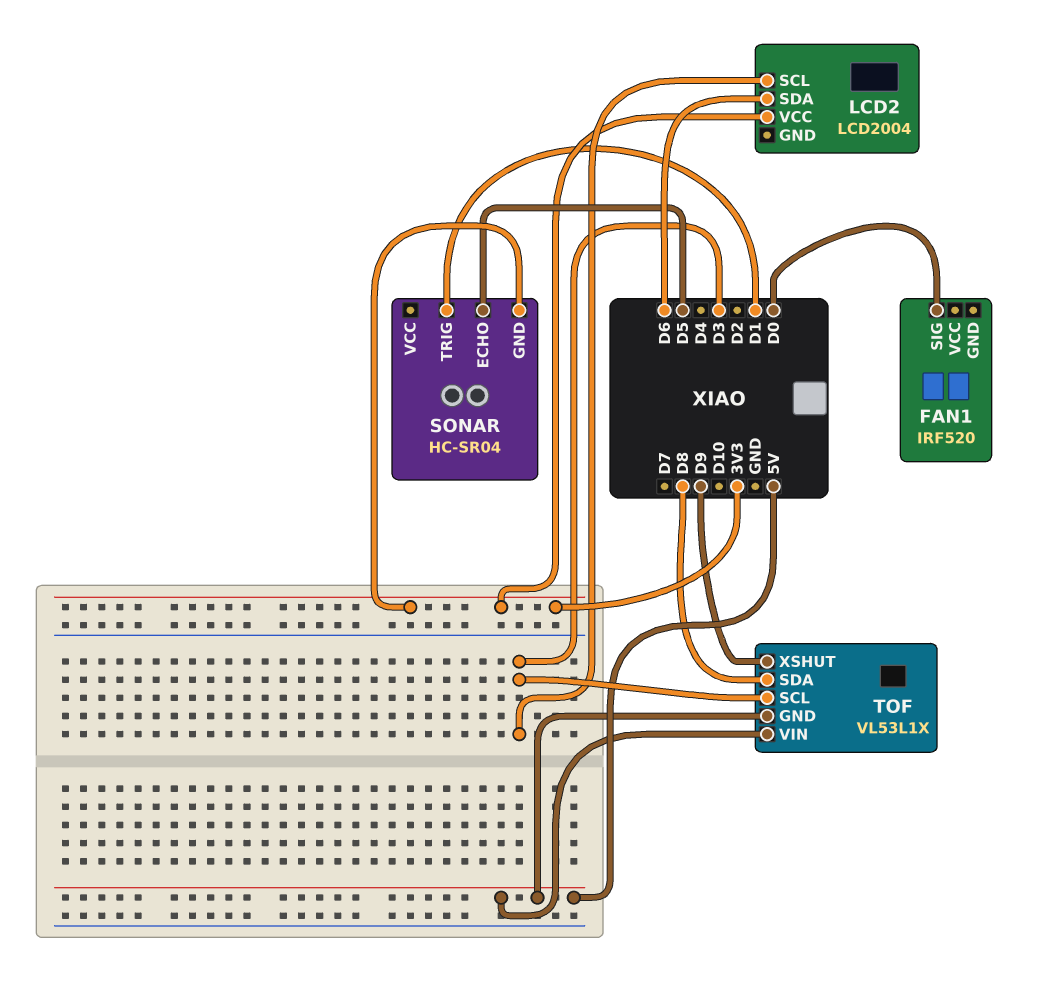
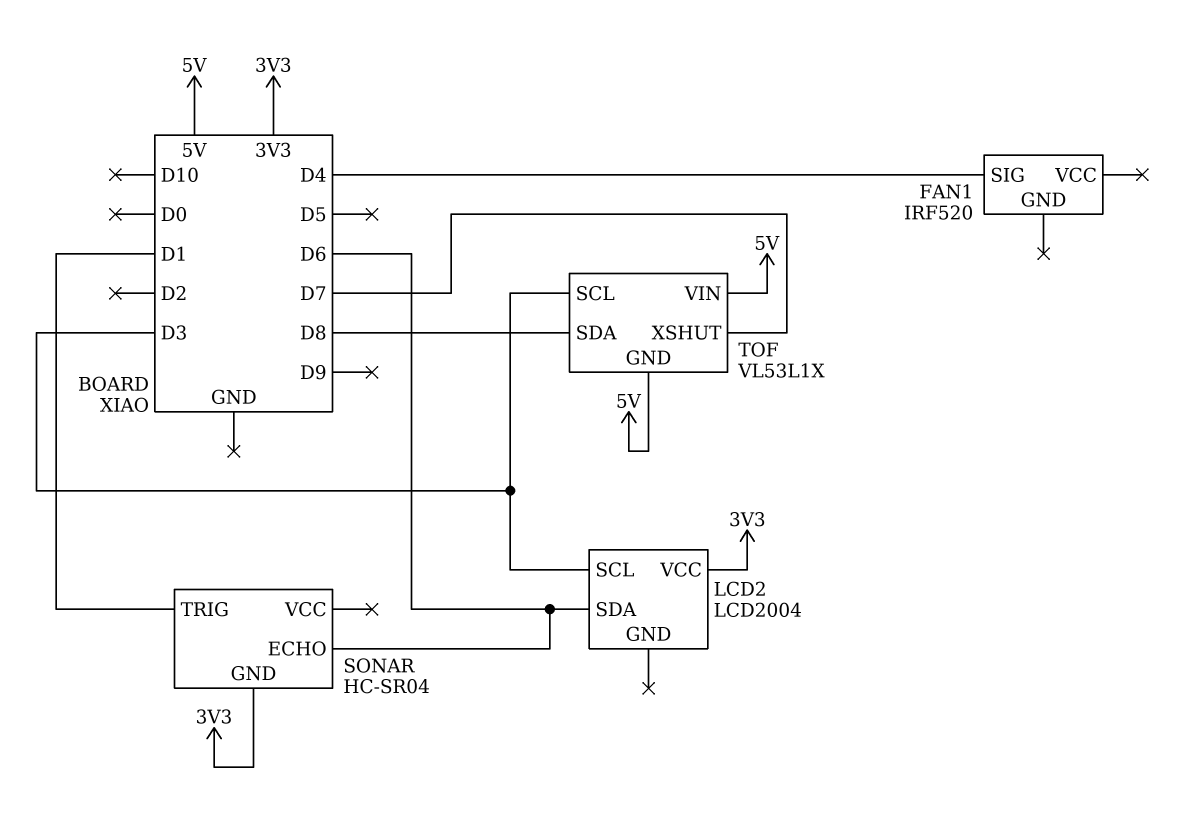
FAN1 pin SIG: D0 -> D4
SONAR pin ECHO: D5 -> D6
TOF pin XSHUT: D9 -> D7

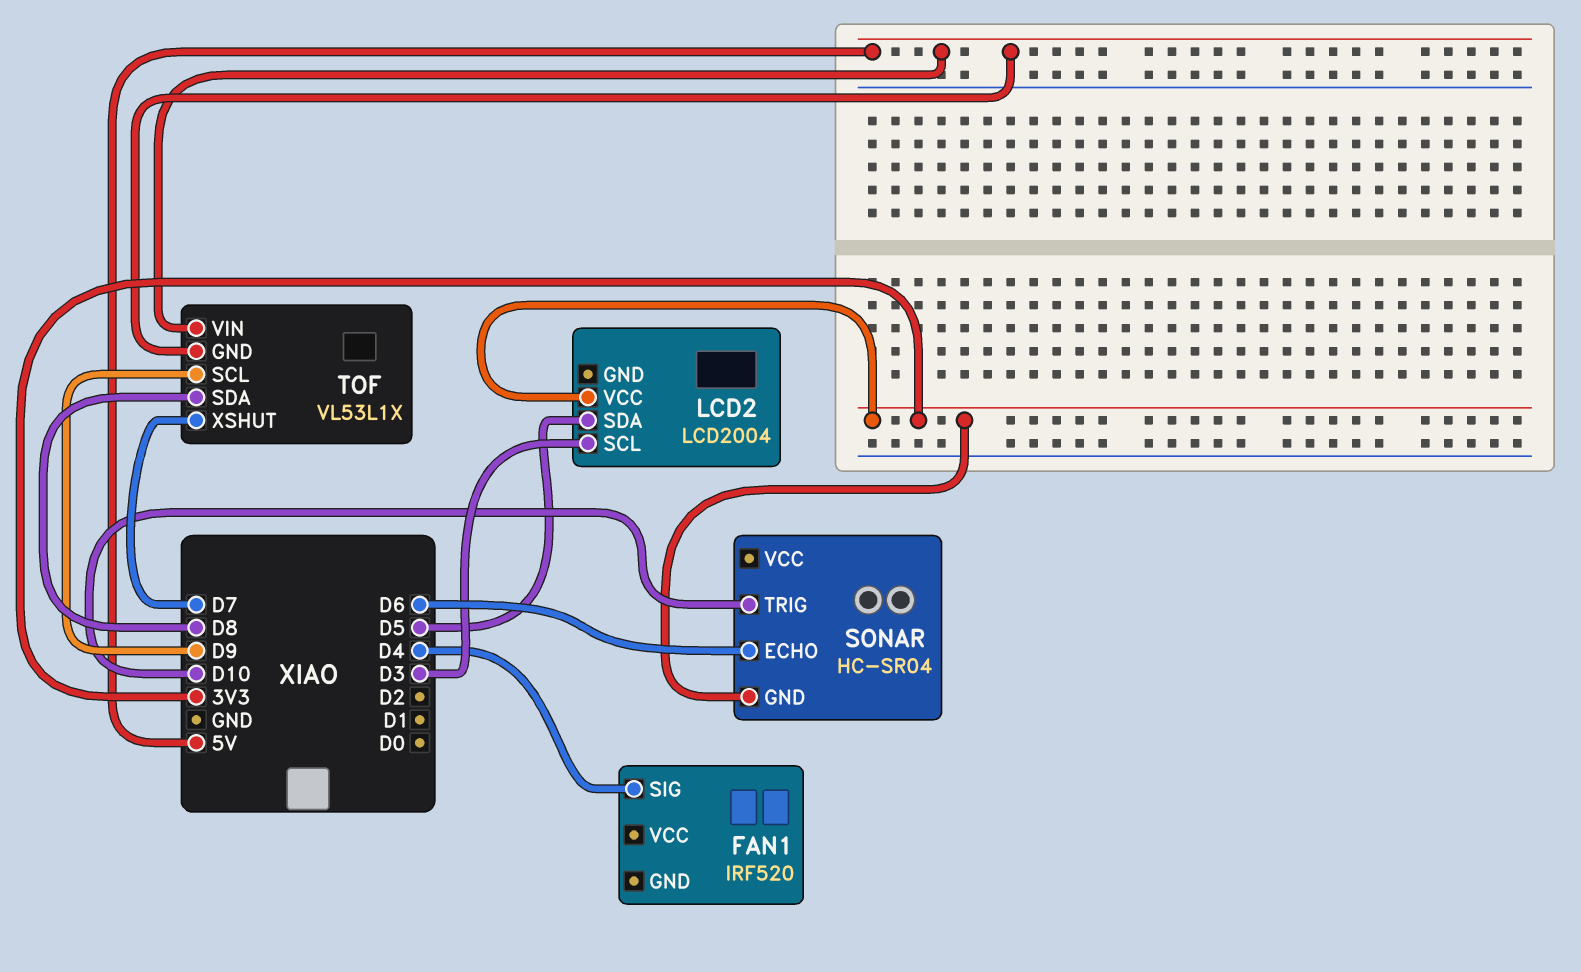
LCD2 pin SDA: D6 -> D5
SONAR pin TRIG: D1 -> D10
TOF pin SCL: D3 -> D9

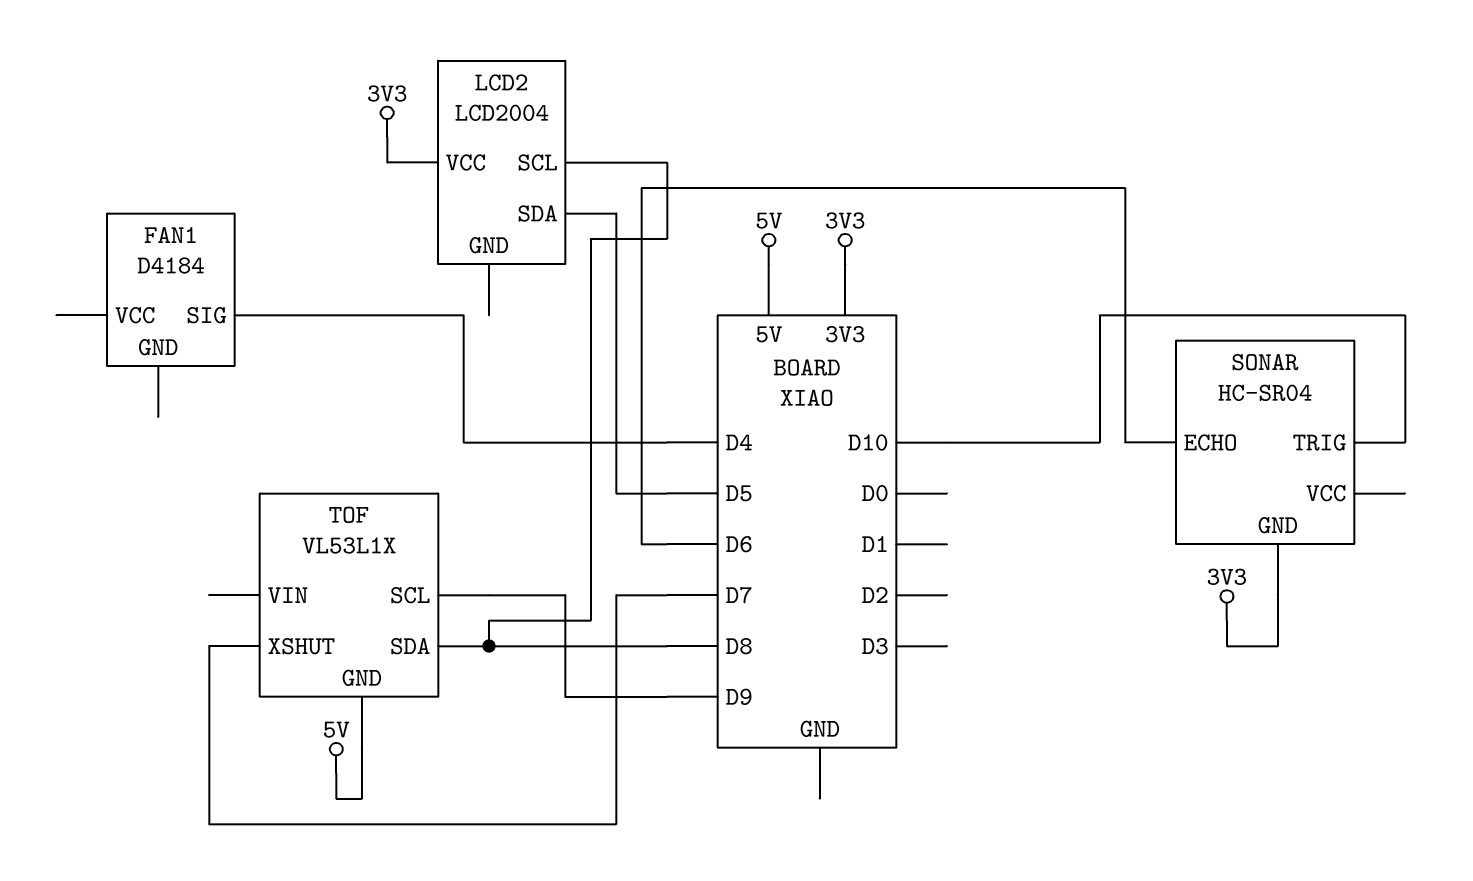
FAN1: IRF520 -> D4184
LCD2 pin SCL: D3 -> D8
TOF pin VIN: 5V -> none

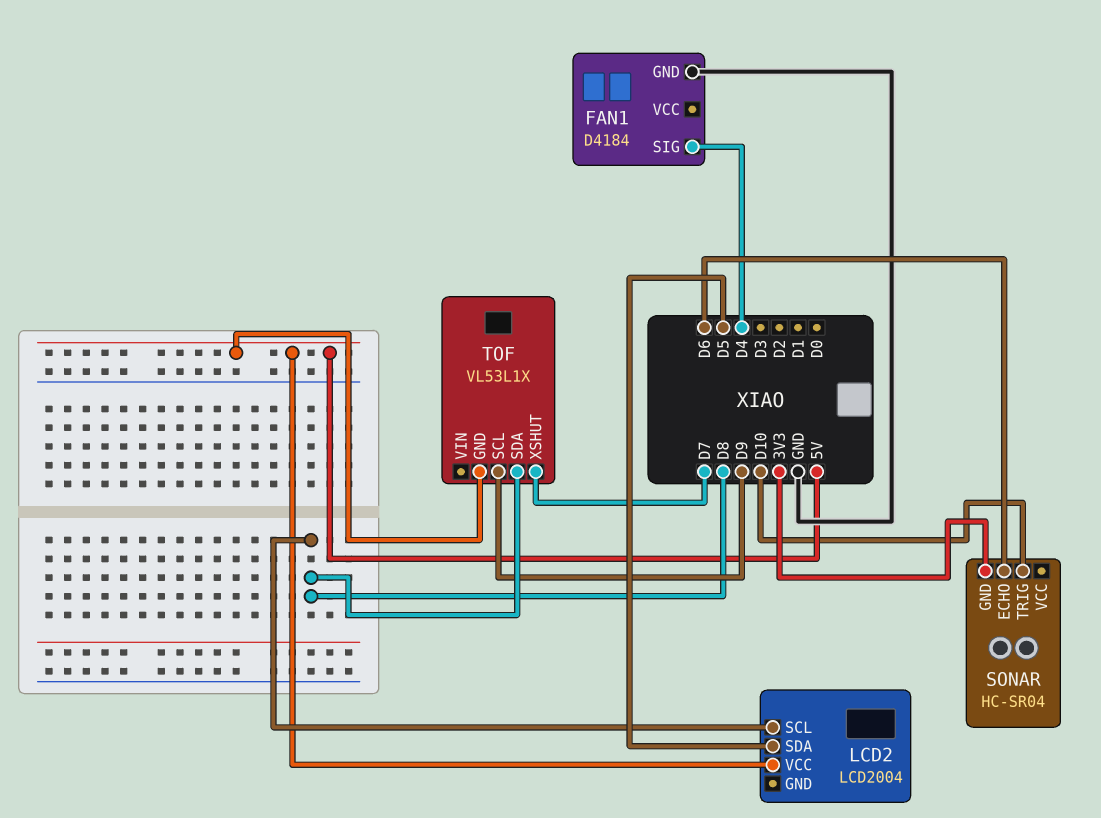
FAN1 pin GND: none -> GND
LCD2 pin VCC: 3V3 -> 5V

